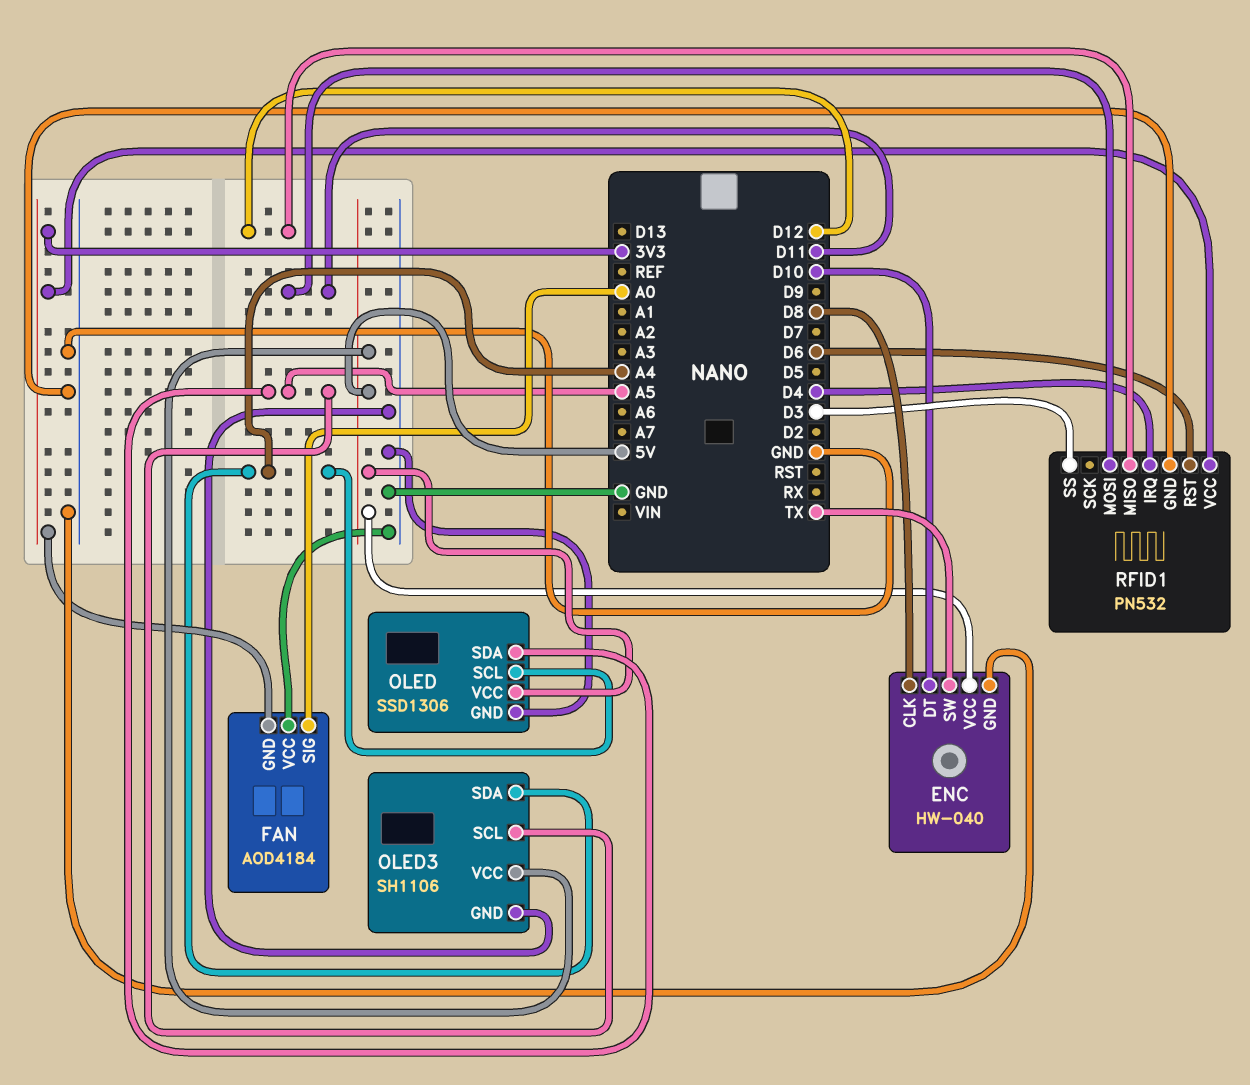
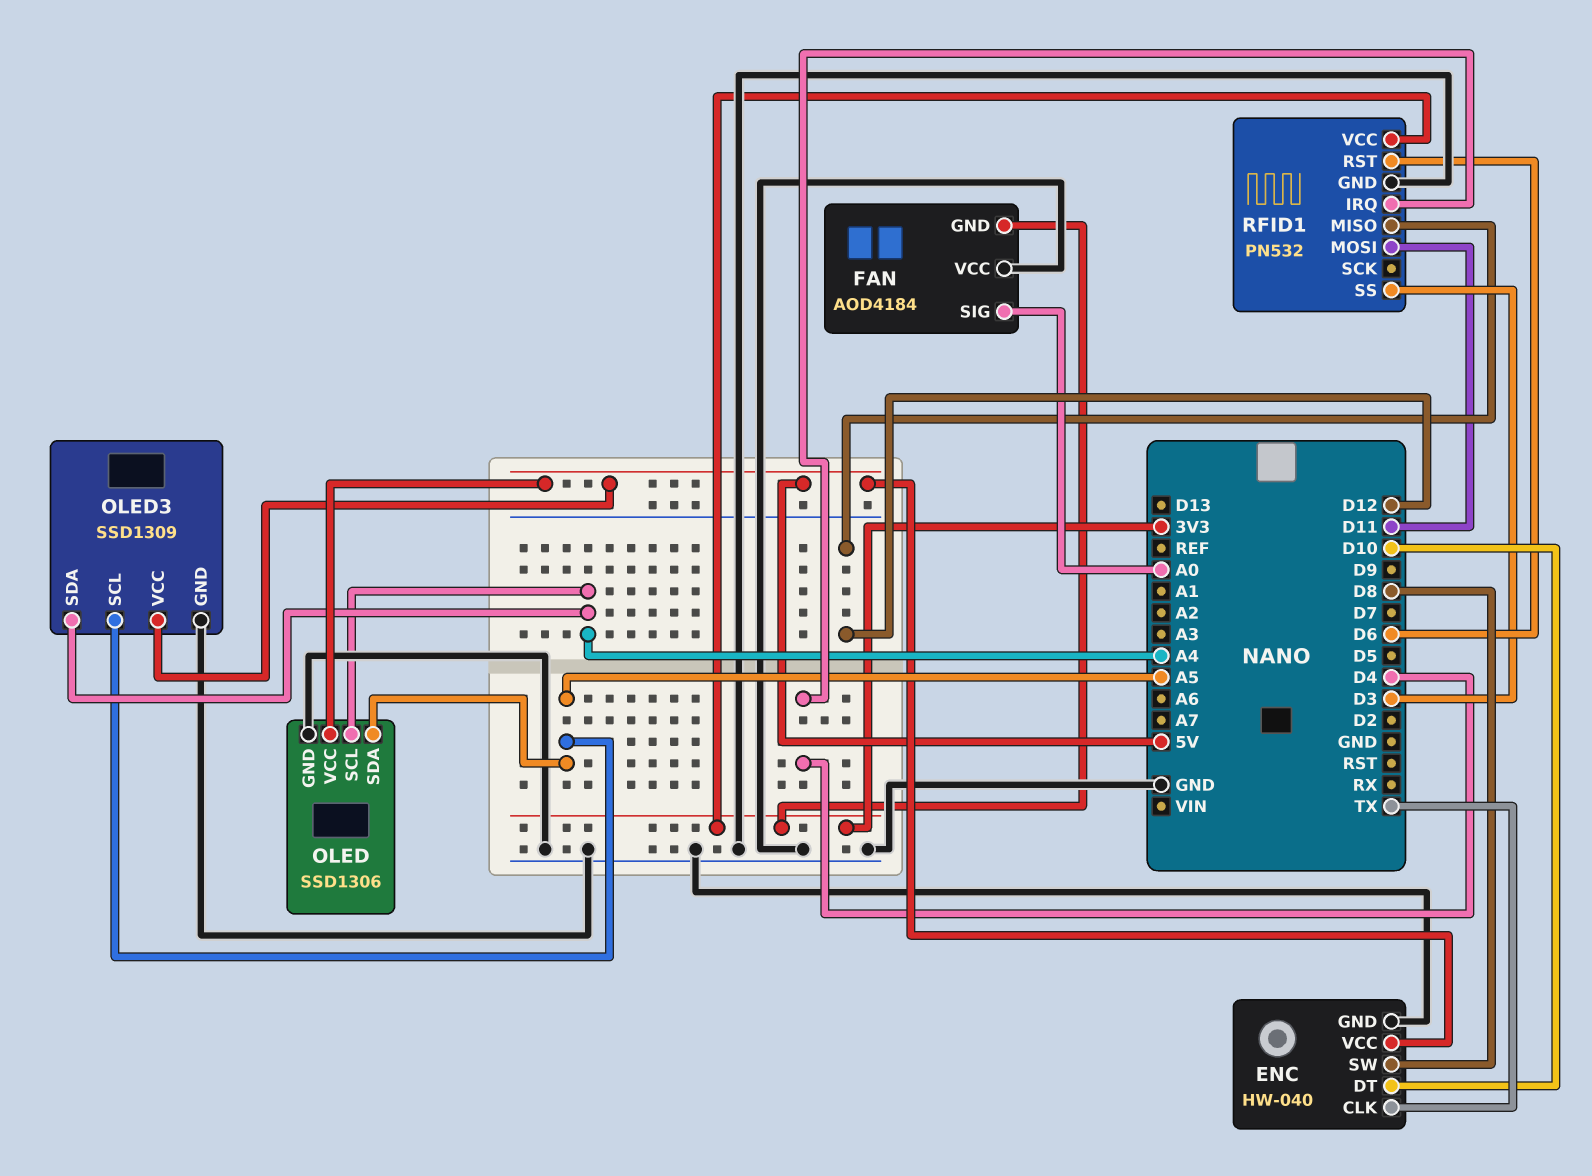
ENC pin CLK: D8 -> TX
ENC pin SW: TX -> D8
OLED3: SH1106 -> SSD1309

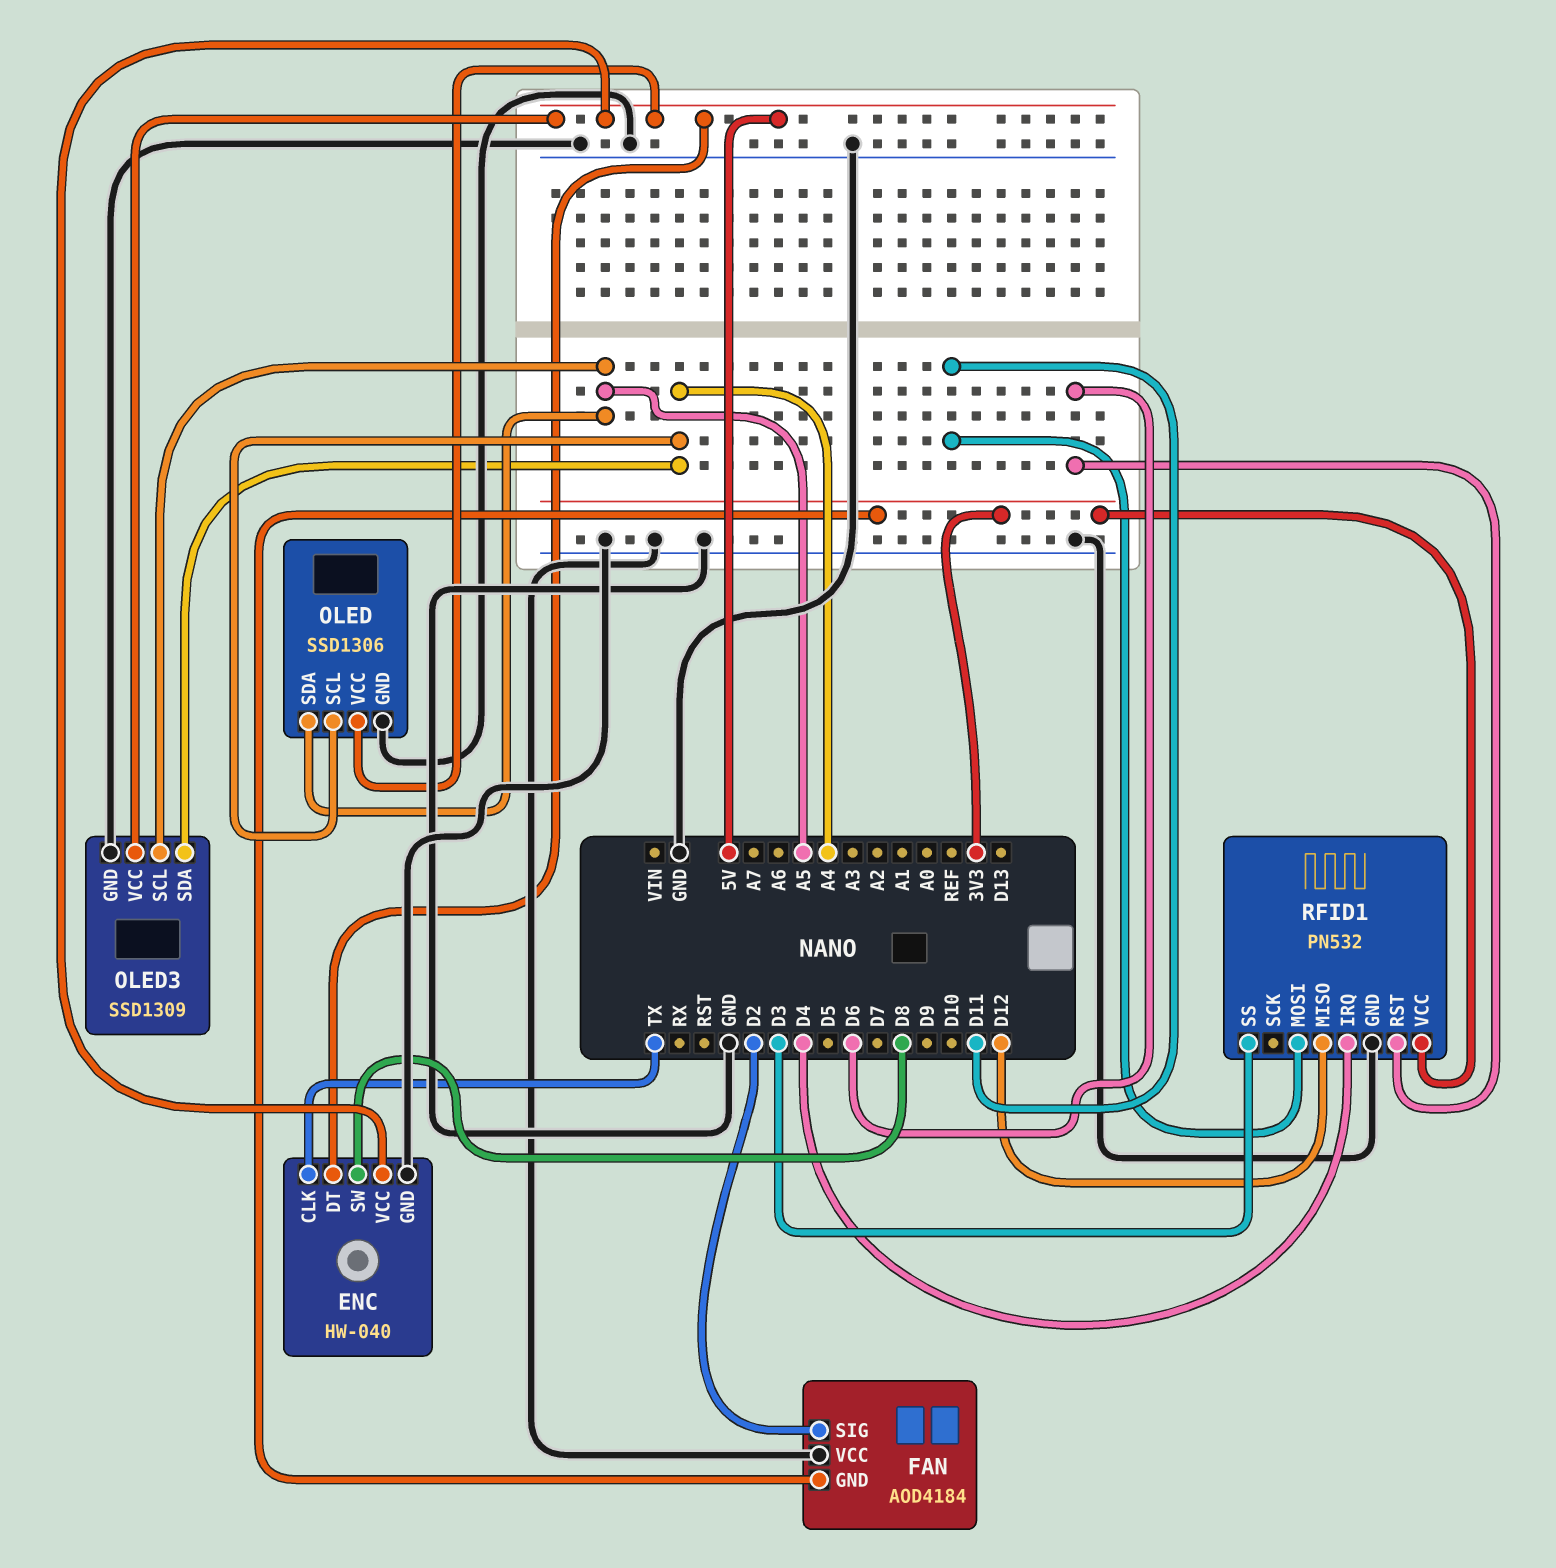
ENC pin DT: D10 -> 5V
FAN pin SIG: A0 -> D2

